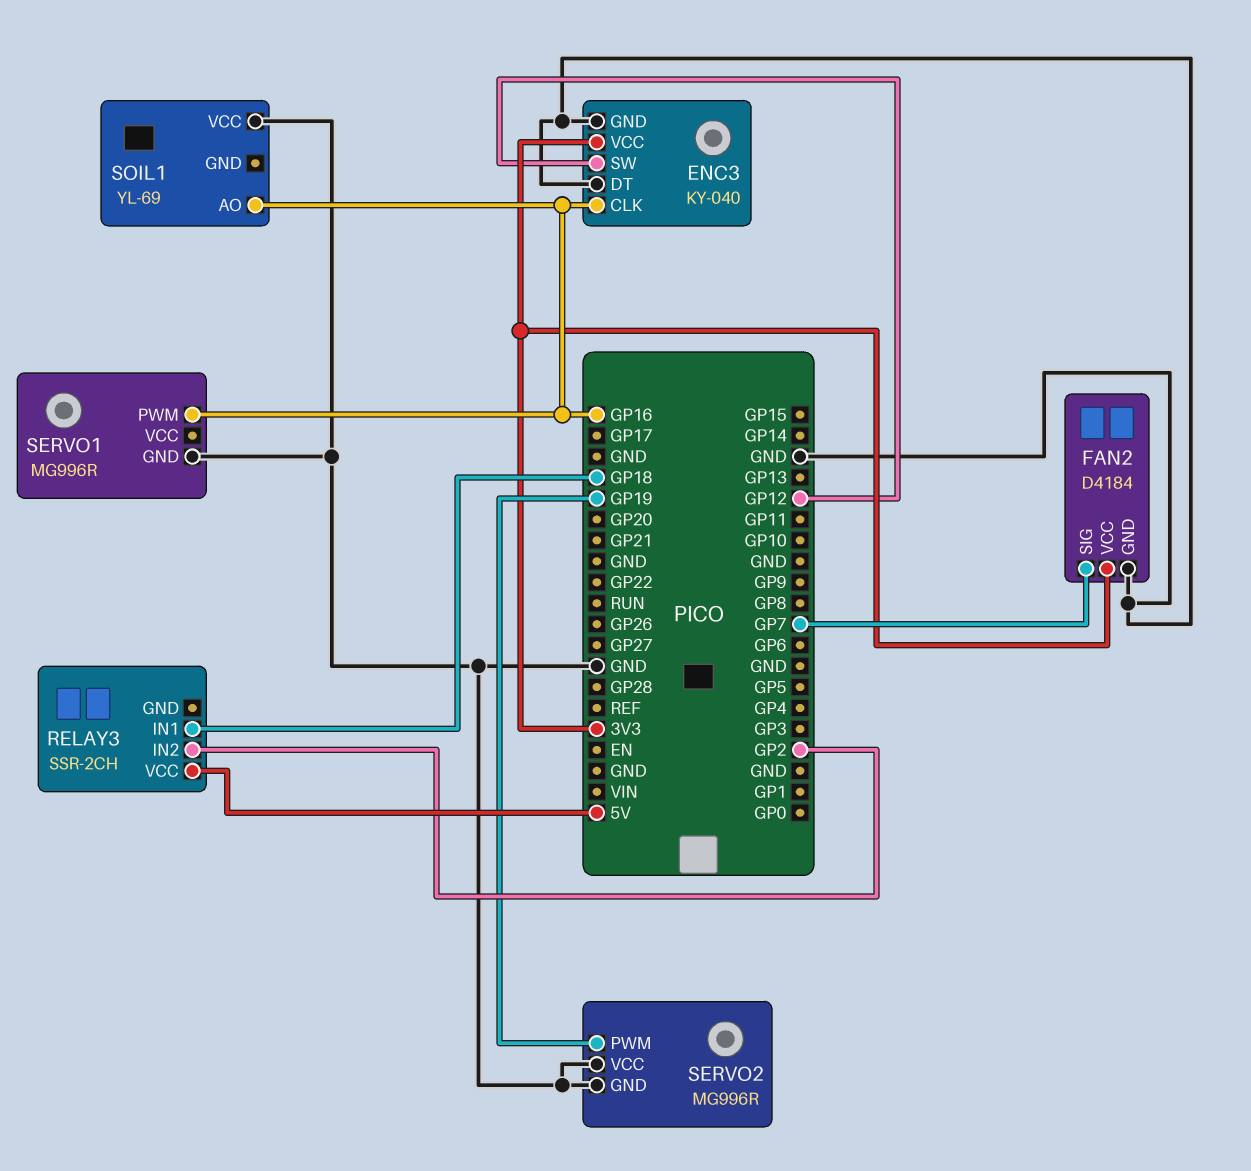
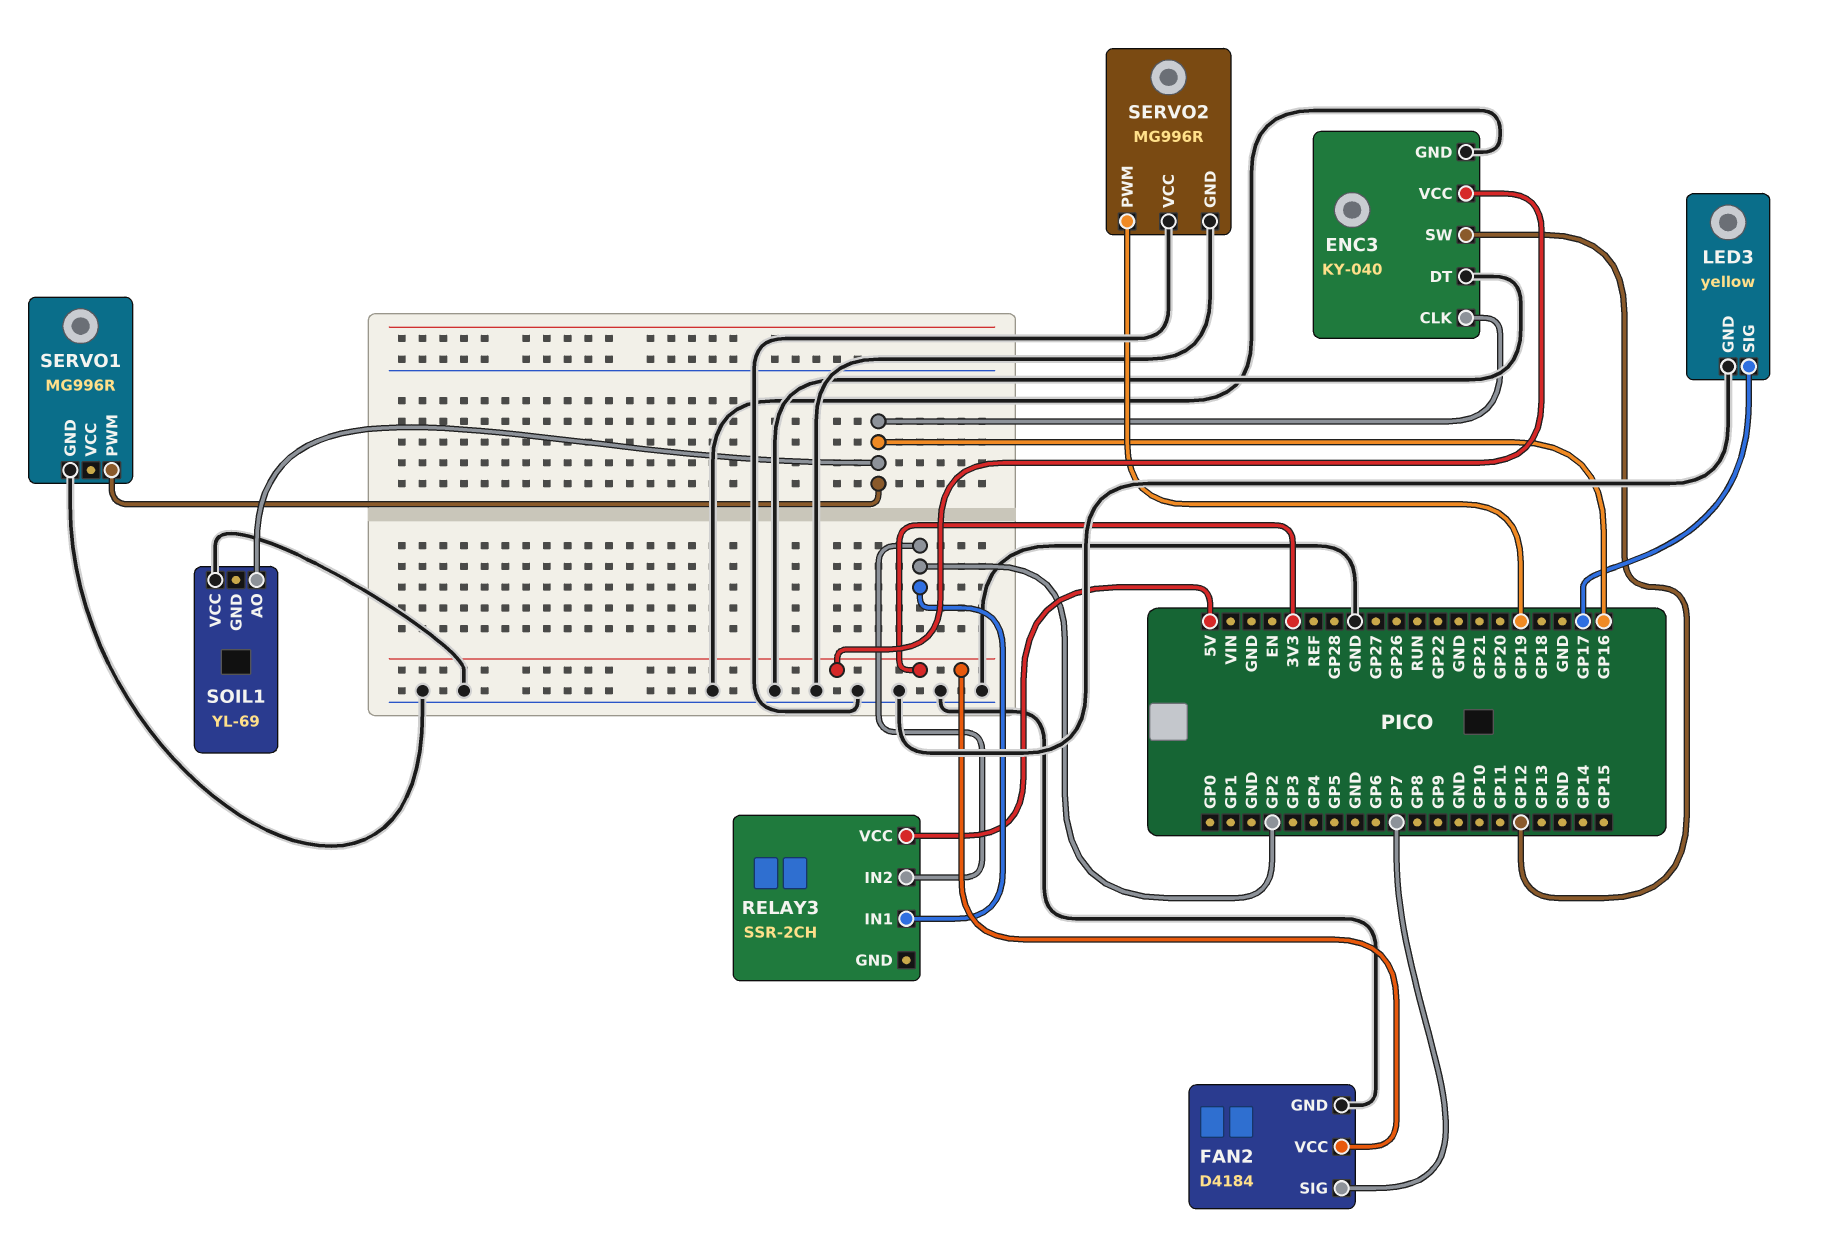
LED3: none -> yellow
LED3 pin GND: none -> GND
LED3 pin SIG: none -> GP17
RELAY3 pin IN1: GP18 -> GP2

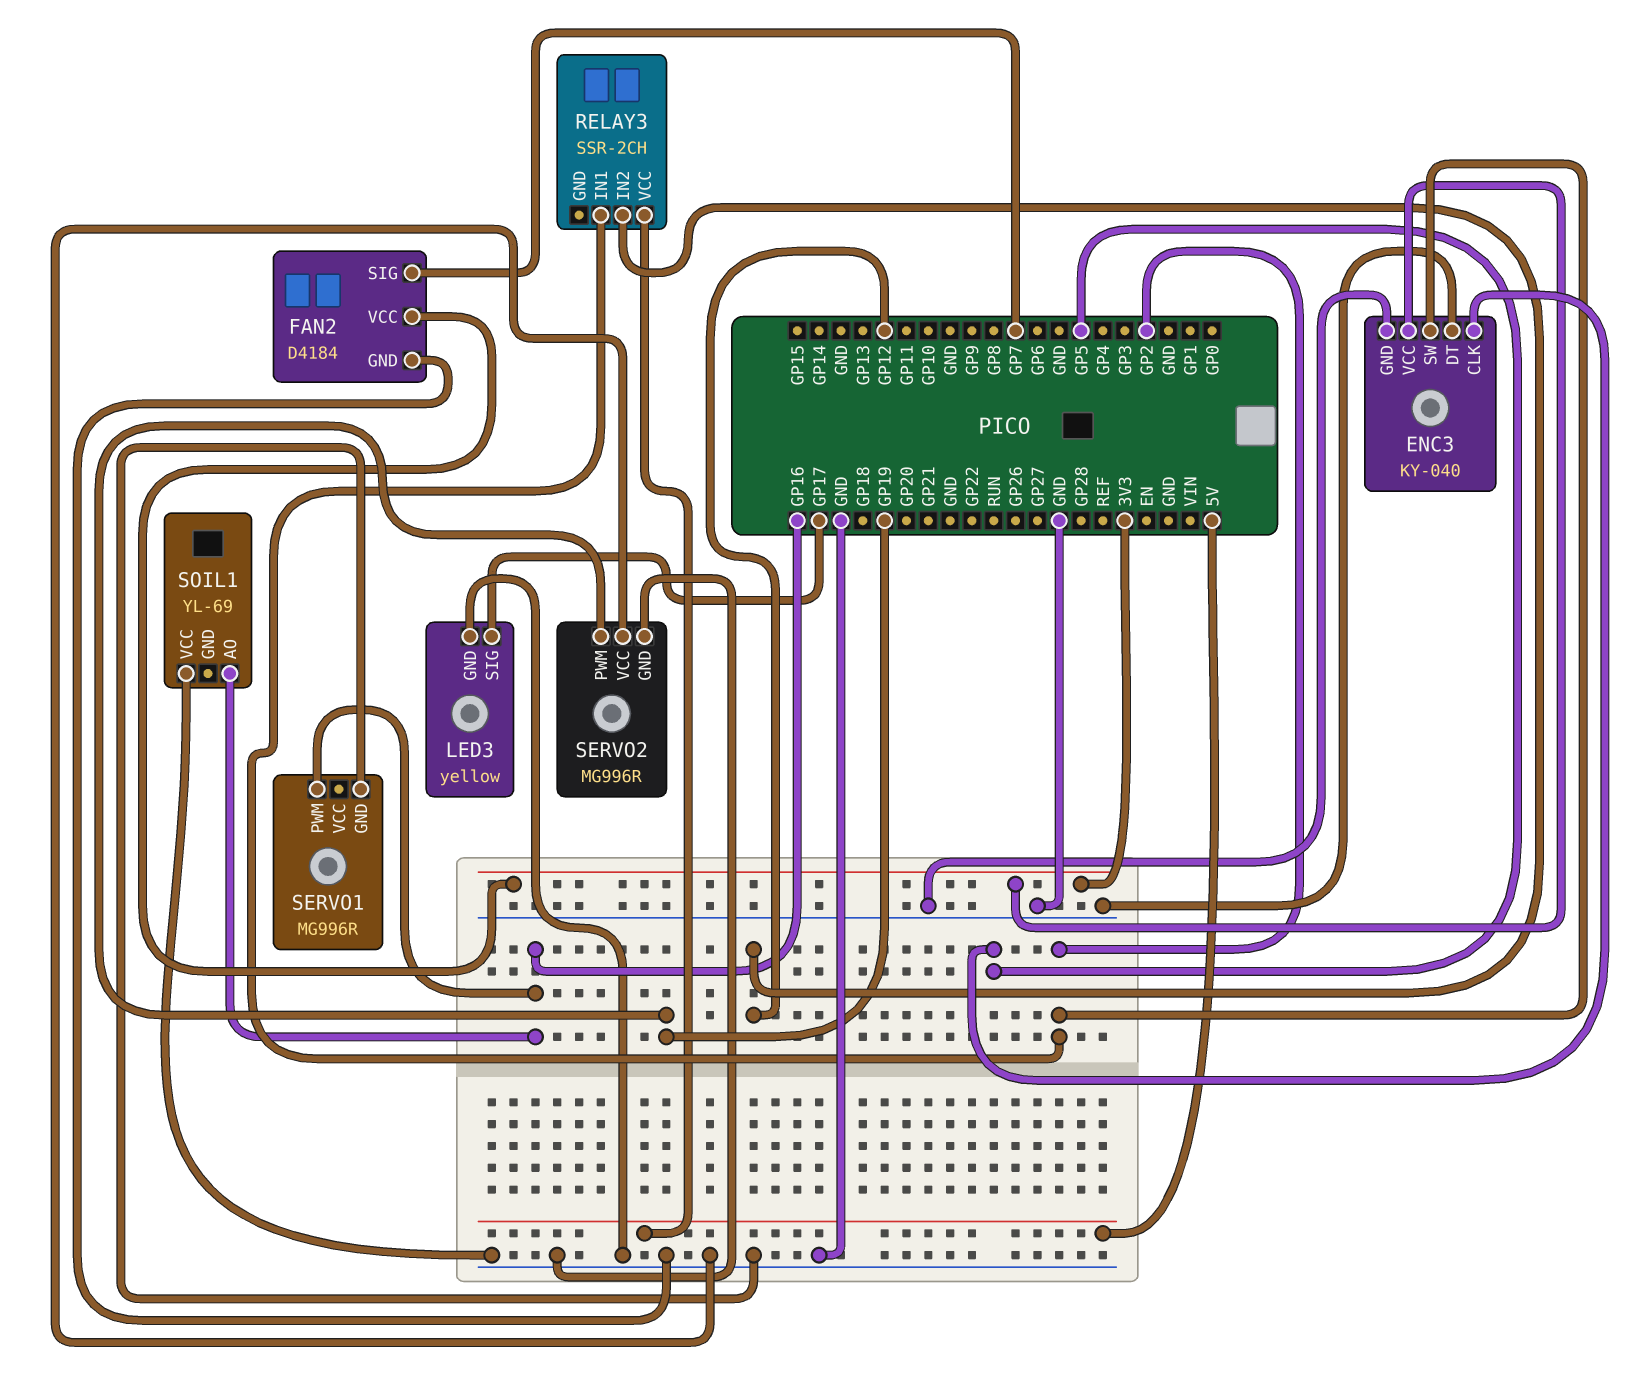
ENC3 pin CLK: GP16 -> GP5
ENC3 pin SW: GP12 -> GP2
RELAY3 pin IN2: GP2 -> GP12

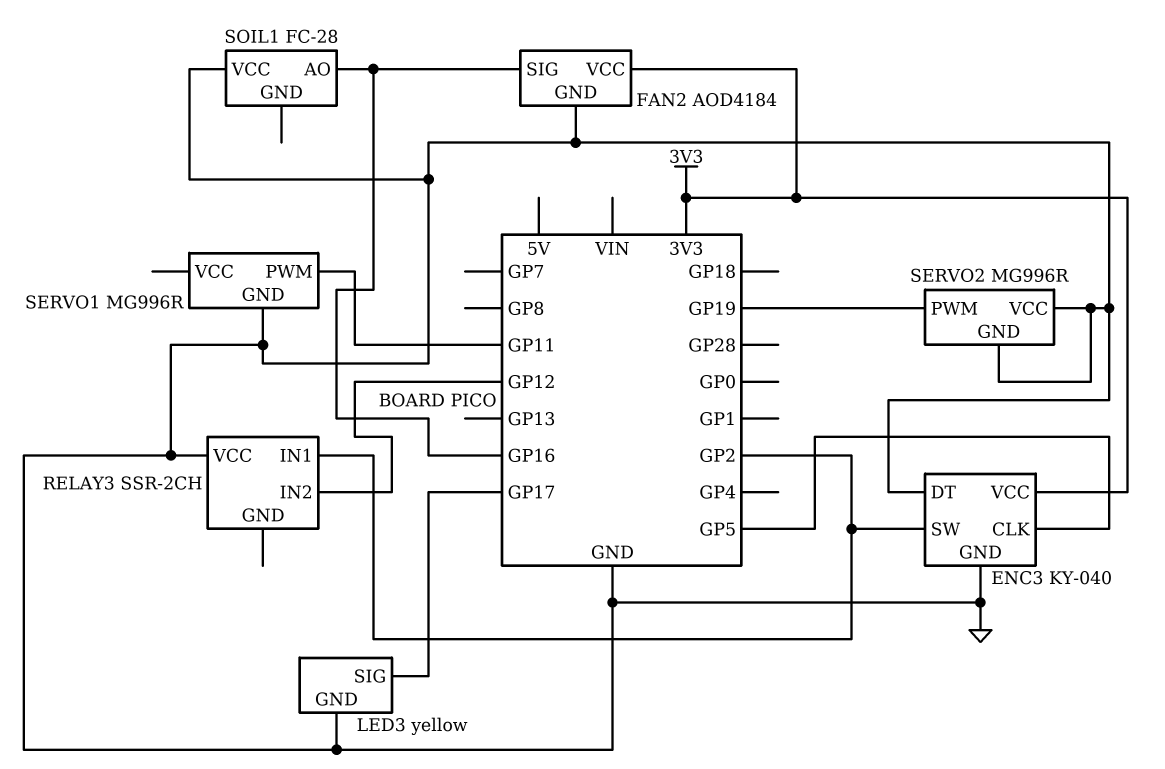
FAN2: D4184 -> AOD4184
FAN2 pin SIG: GP7 -> GP16
RELAY3 pin VCC: 5V -> GND
SERVO1 pin PWM: GP16 -> GP11
SOIL1: YL-69 -> FC-28

